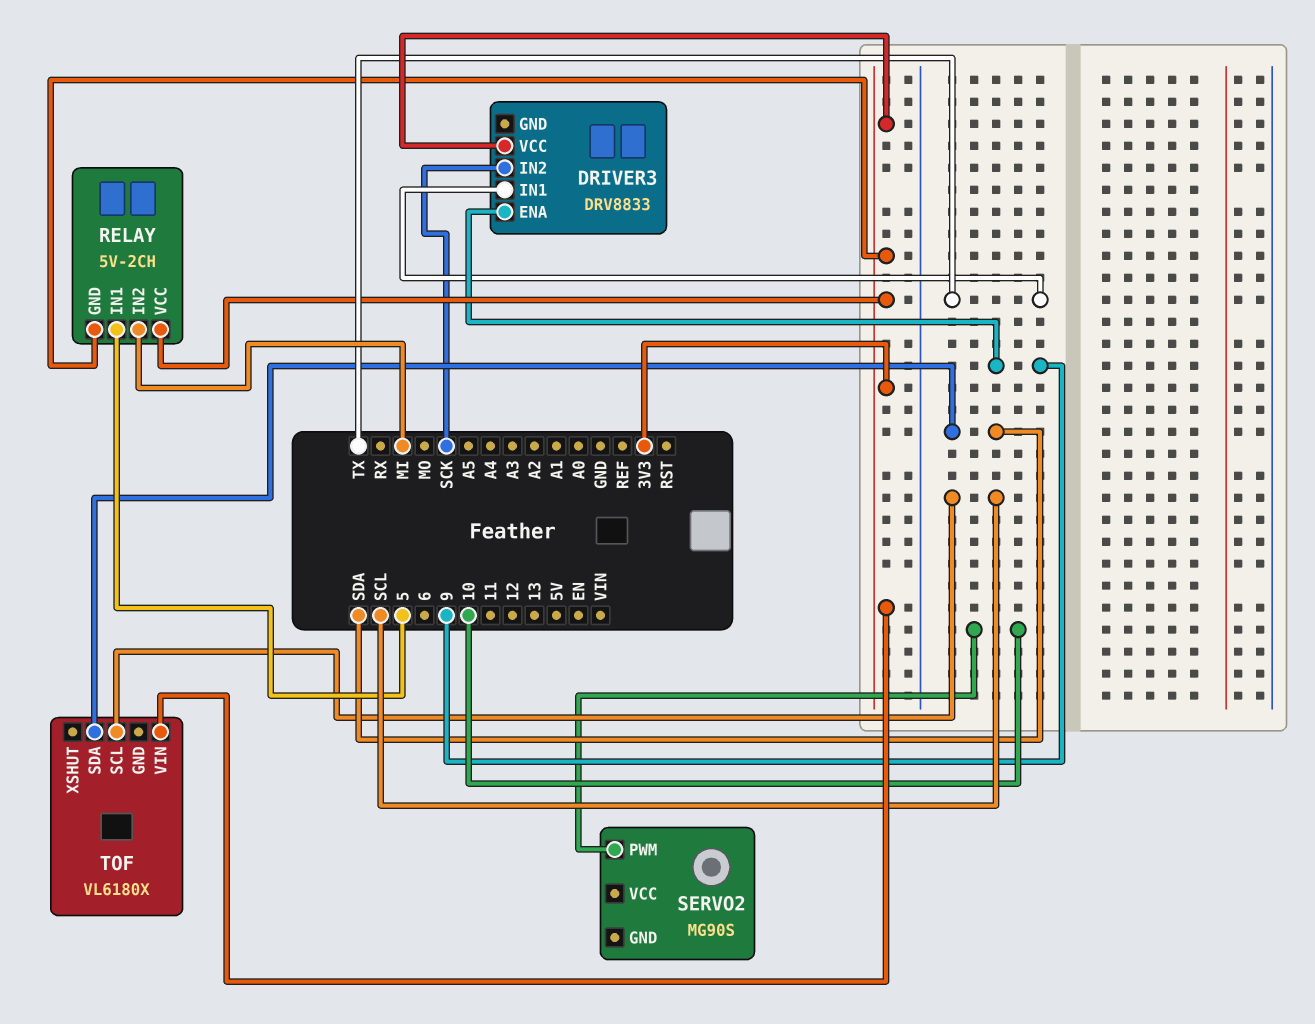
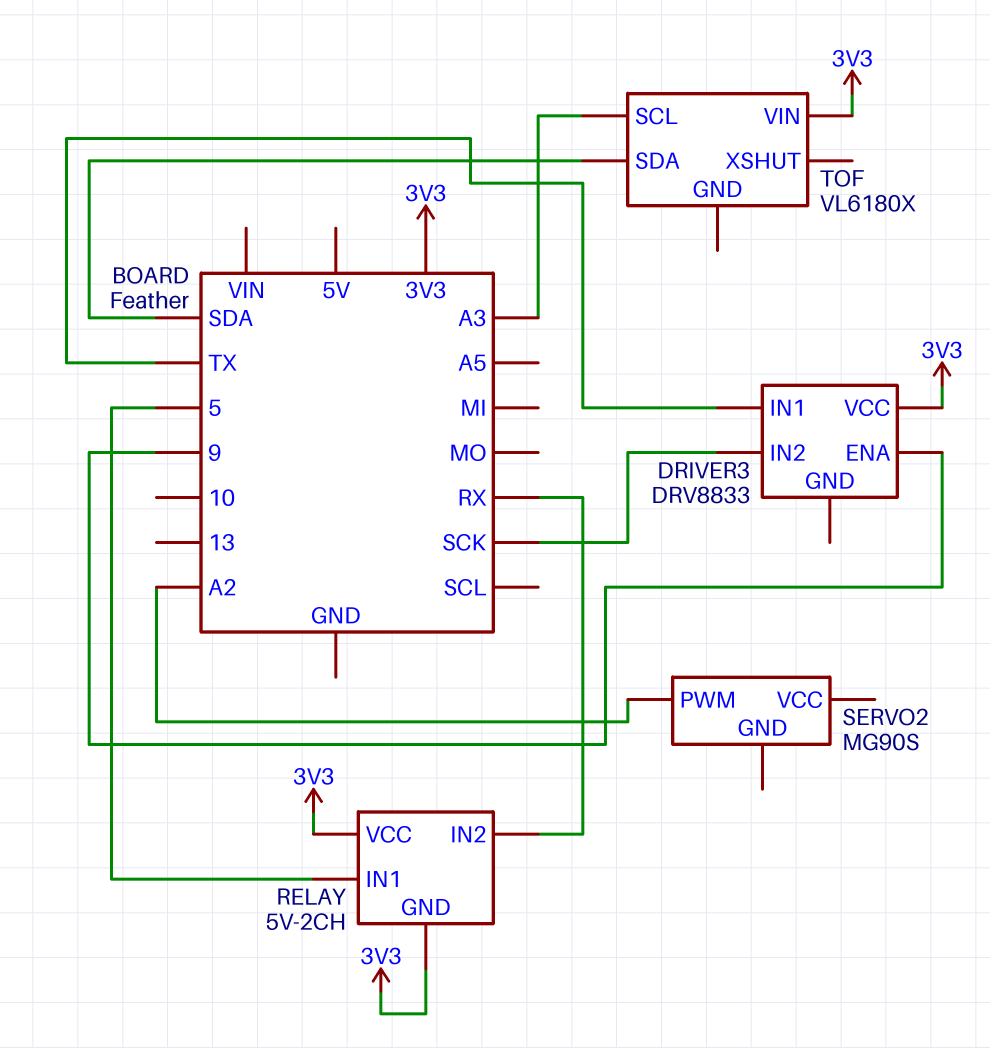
RELAY pin IN2: MI -> RX
SERVO2 pin PWM: 10 -> A2
TOF pin SCL: SCL -> A3

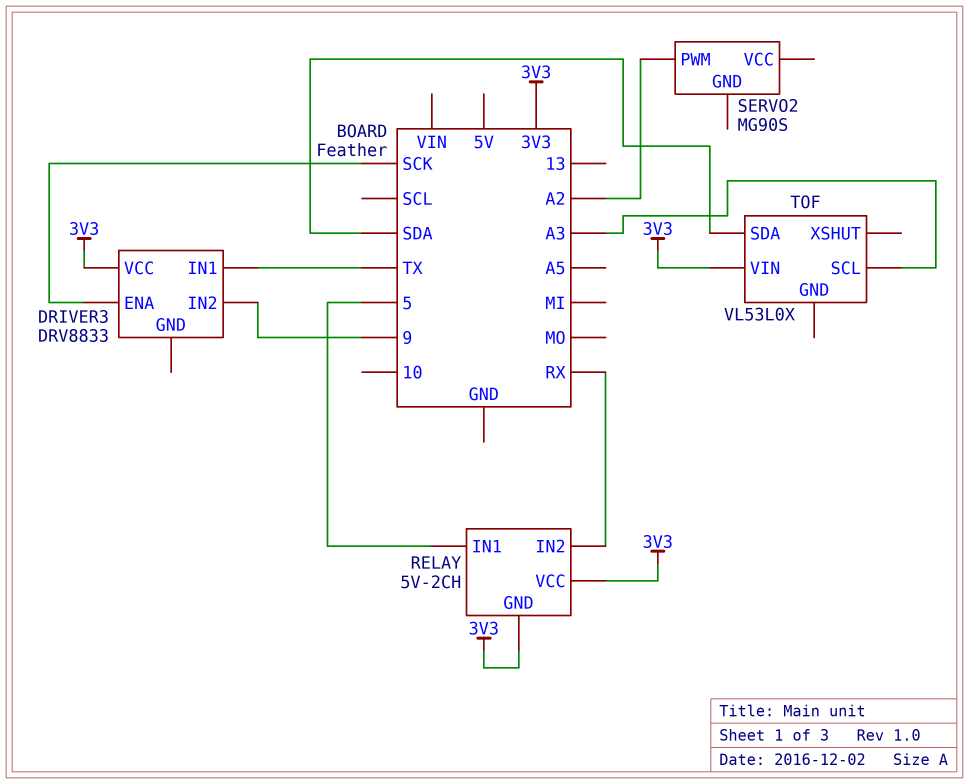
DRIVER3 pin ENA: 9 -> SCK
DRIVER3 pin IN2: SCK -> 9
TOF: VL6180X -> VL53L0X

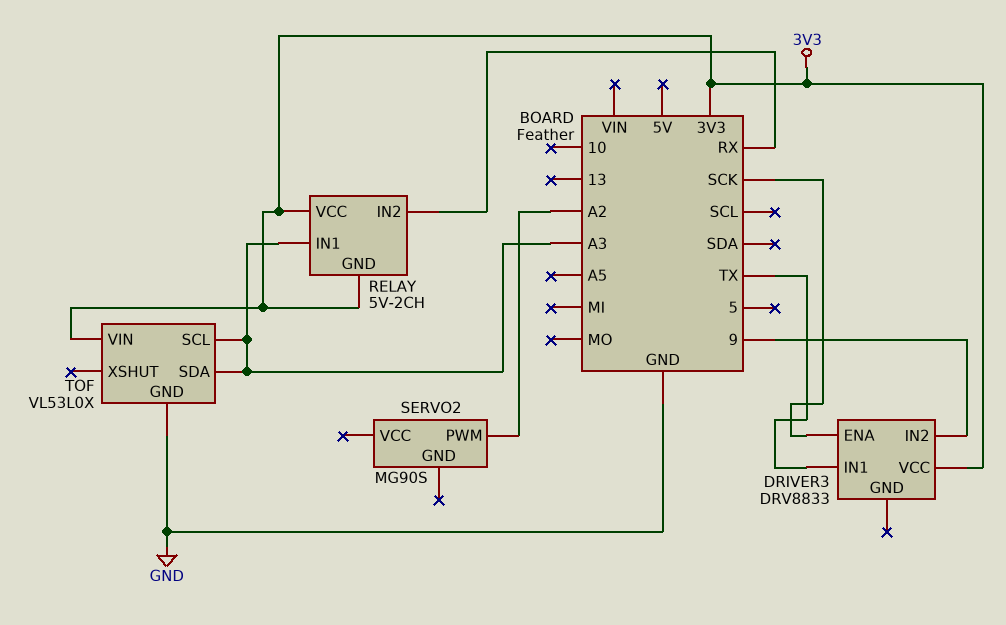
RELAY pin IN1: 5 -> A3
TOF pin GND: none -> GND
TOF pin SDA: SDA -> A3

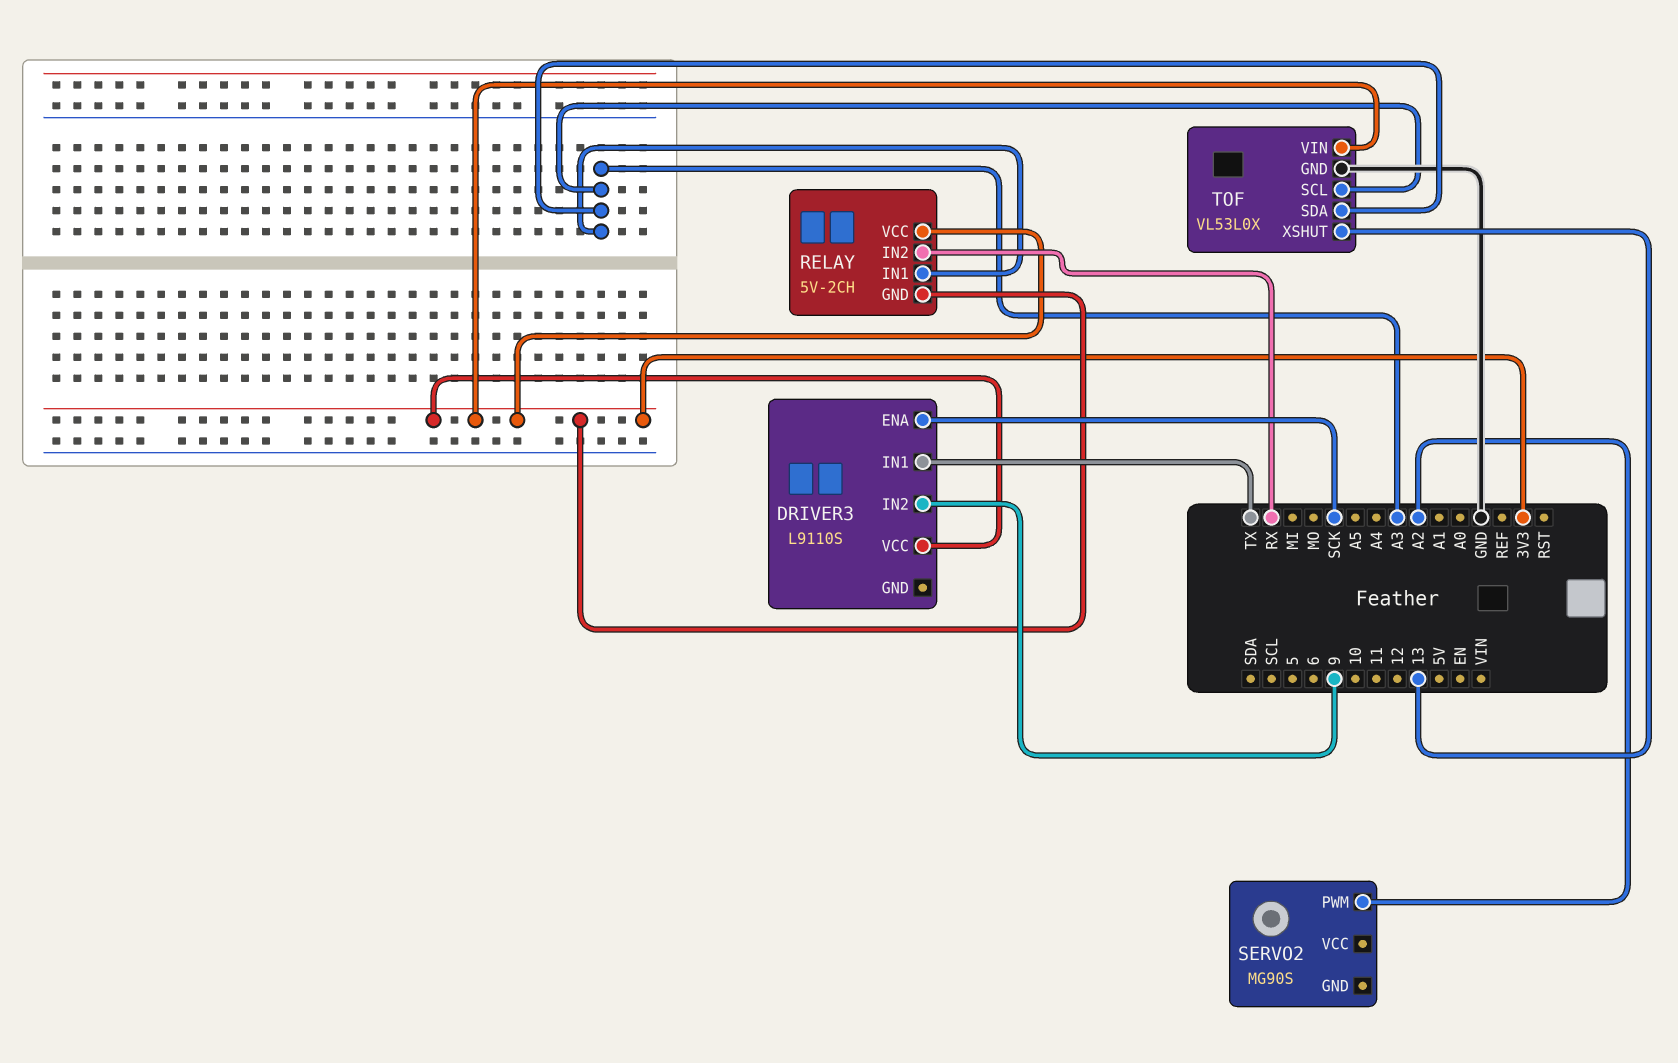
DRIVER3: DRV8833 -> L9110S
TOF pin XSHUT: none -> 13

